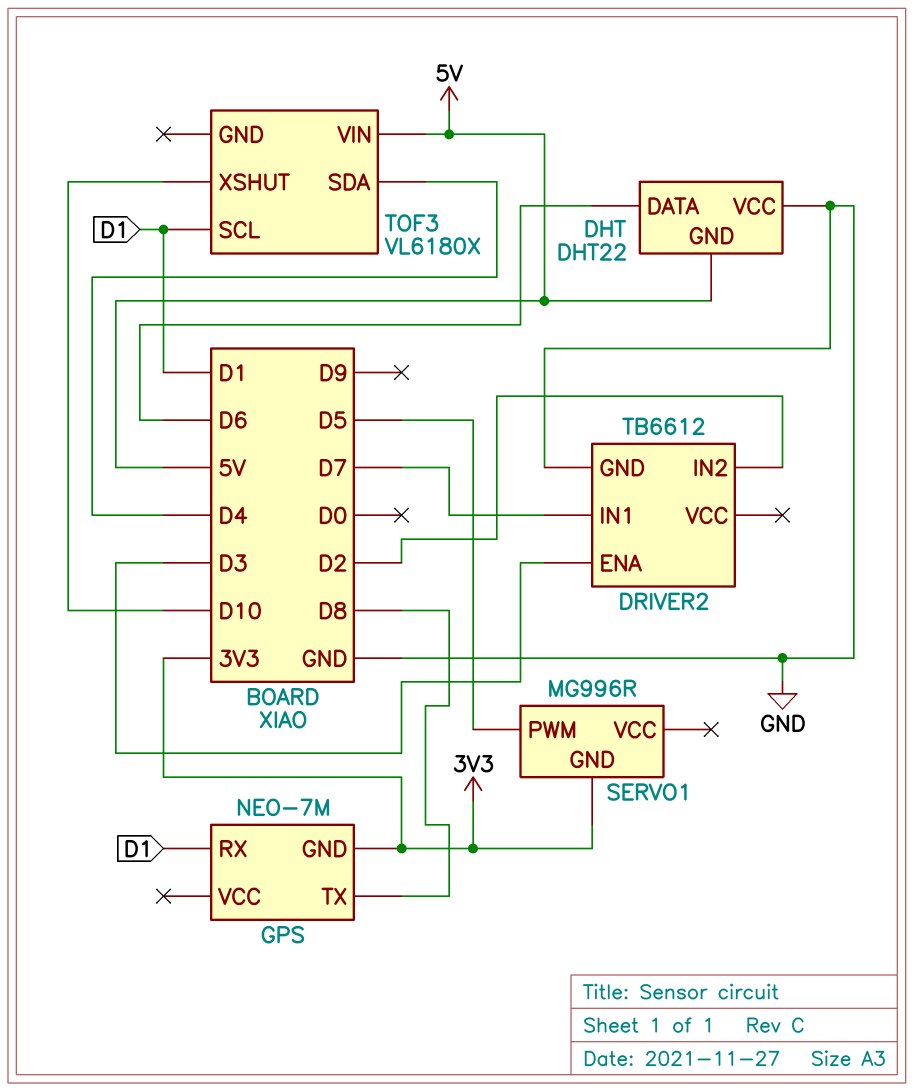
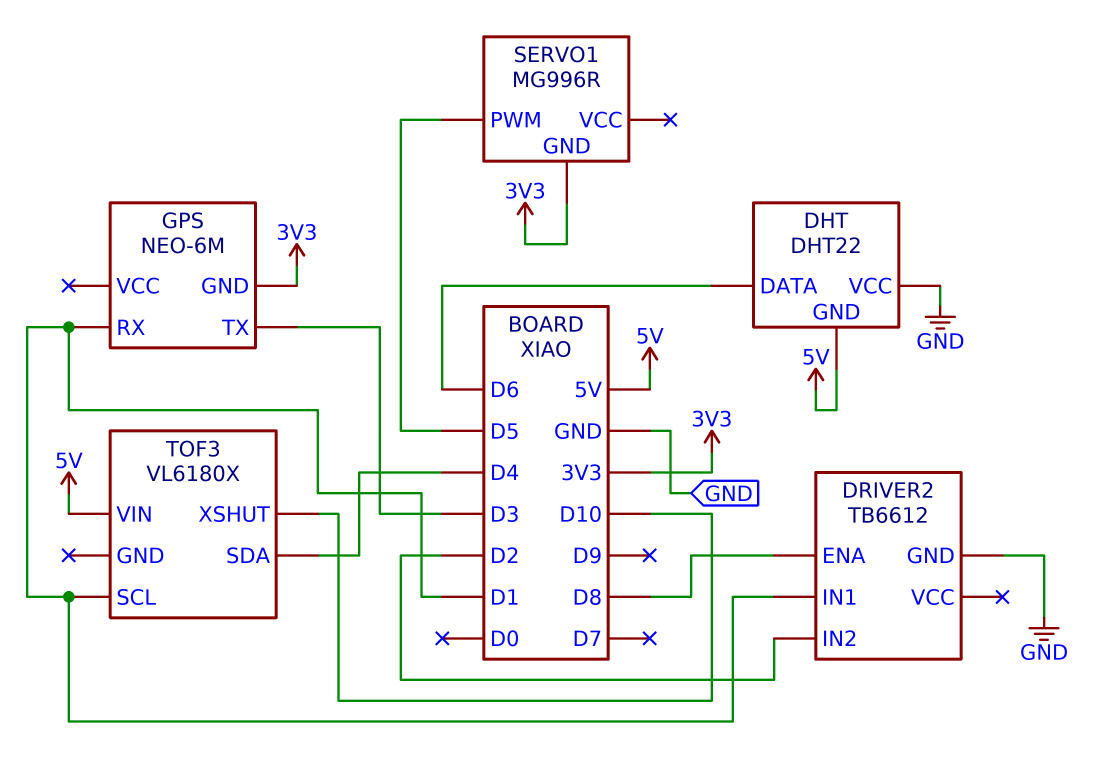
DRIVER2 pin ENA: D3 -> D8
DRIVER2 pin IN1: D7 -> D1
GPS: NEO-7M -> NEO-6M
GPS pin TX: D8 -> D3

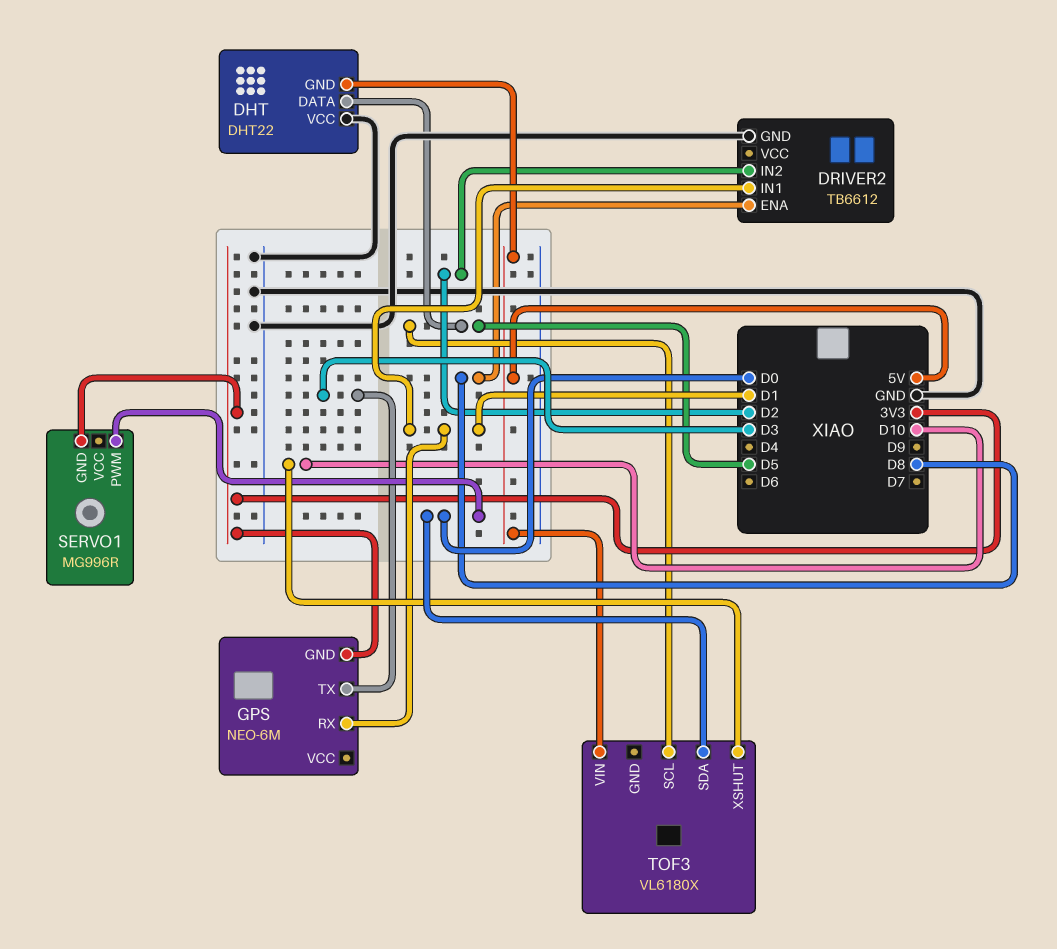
DHT pin DATA: D6 -> D5
SERVO1 pin PWM: D5 -> D0
TOF3 pin SCL: D1 -> D5
TOF3 pin SDA: D4 -> D0

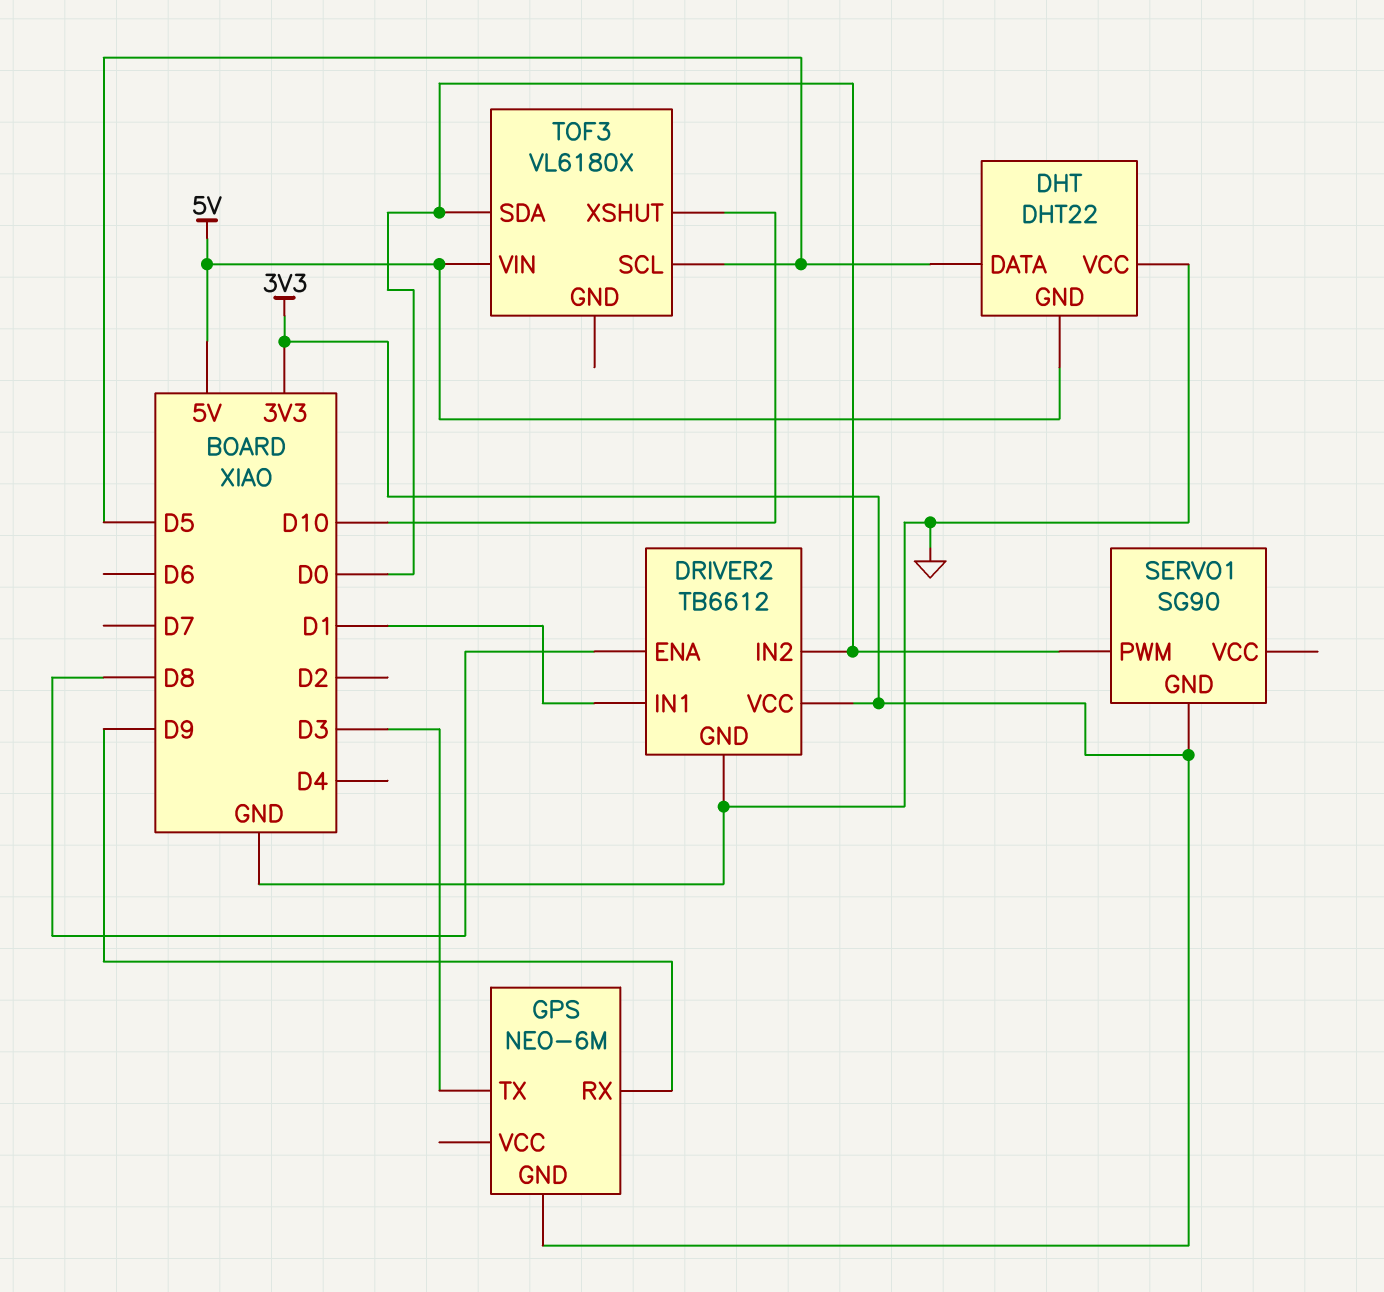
DRIVER2 pin IN2: D2 -> D0
DRIVER2 pin VCC: none -> 3V3
GPS pin RX: D1 -> D9
SERVO1: MG996R -> SG90

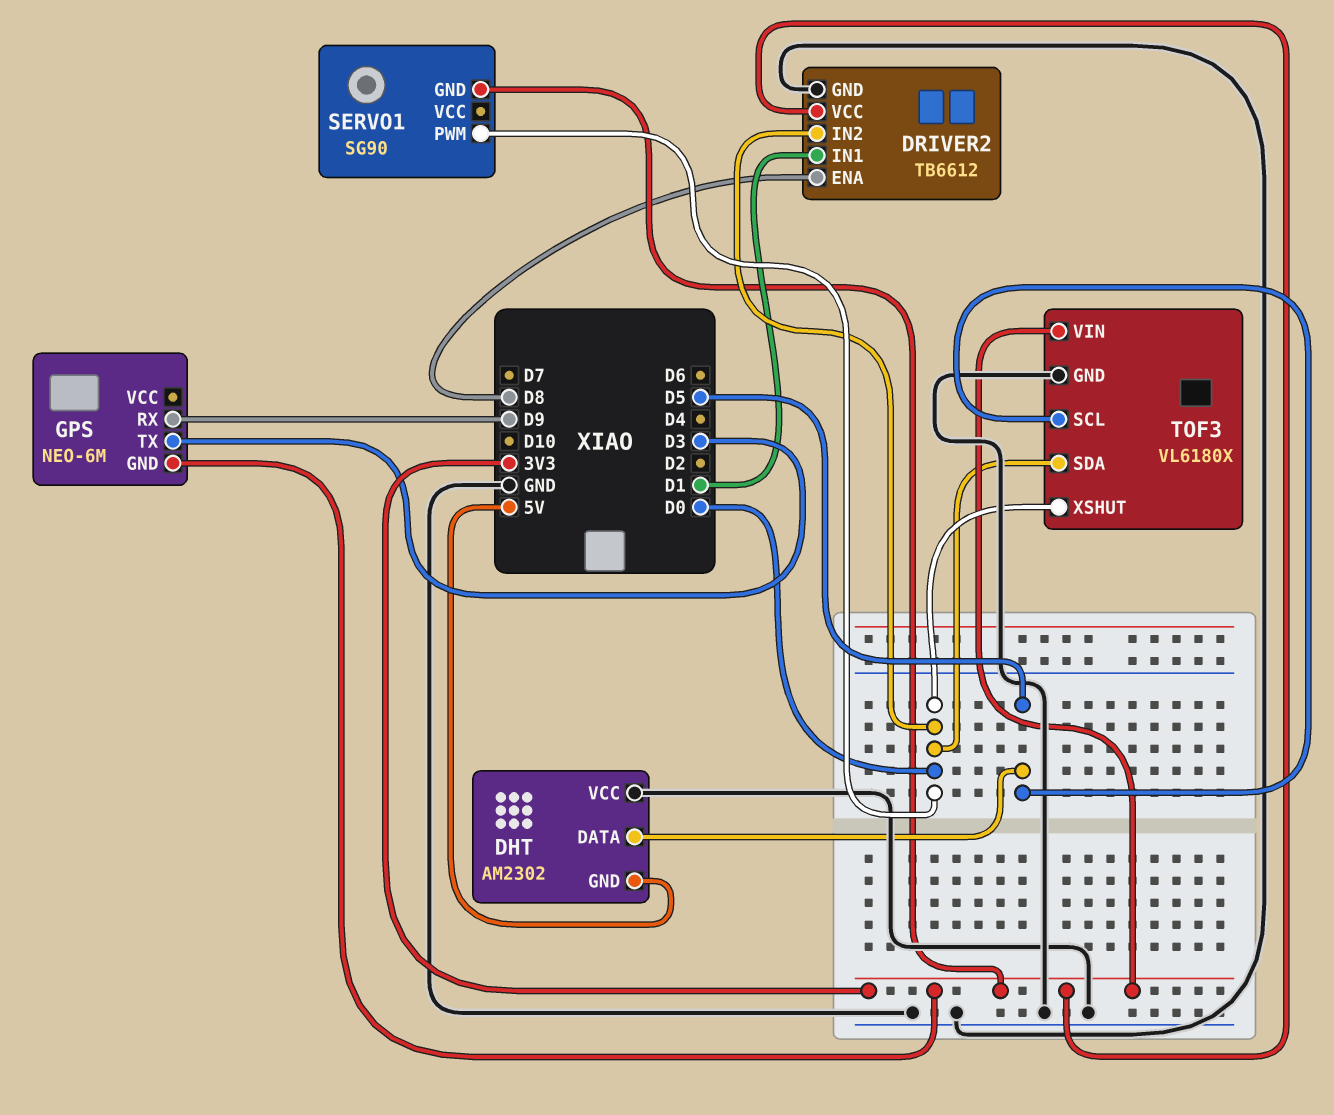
DHT: DHT22 -> AM2302
TOF3 pin GND: none -> GND
TOF3 pin VIN: 5V -> 3V3
TOF3 pin XSHUT: D10 -> D0

